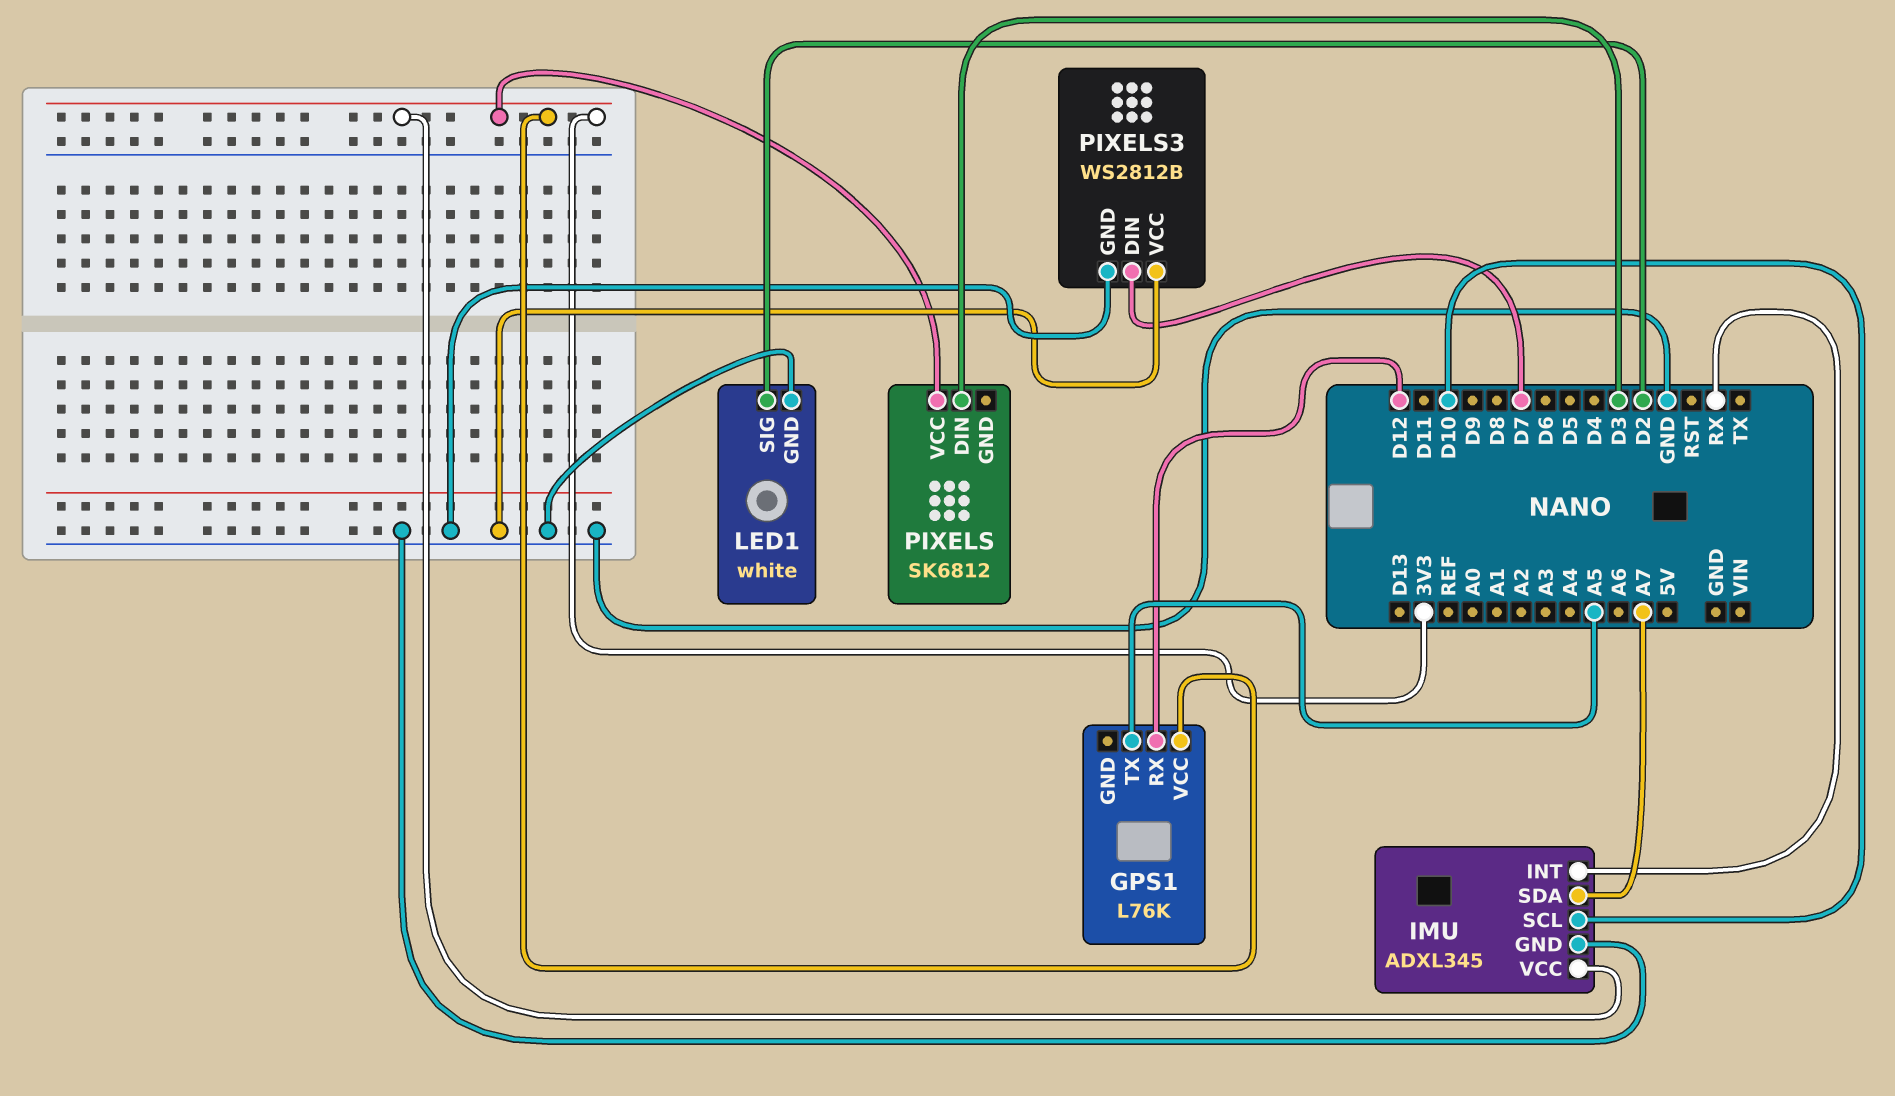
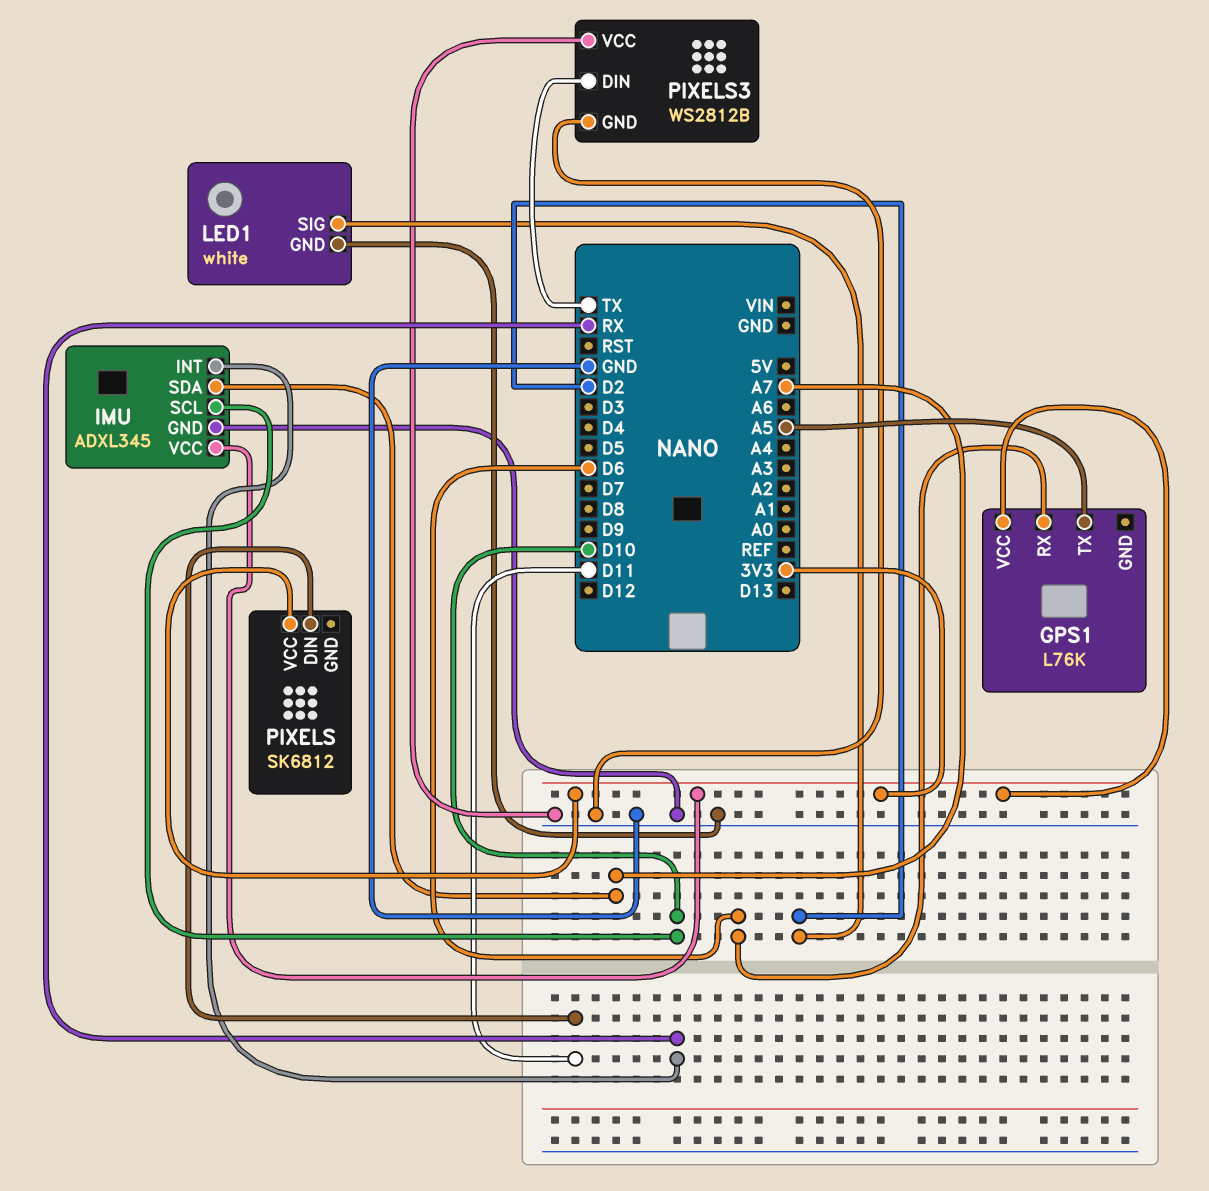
GPS1 pin RX: D12 -> D6
PIXELS pin DIN: D3 -> D11
PIXELS3 pin DIN: D7 -> TX

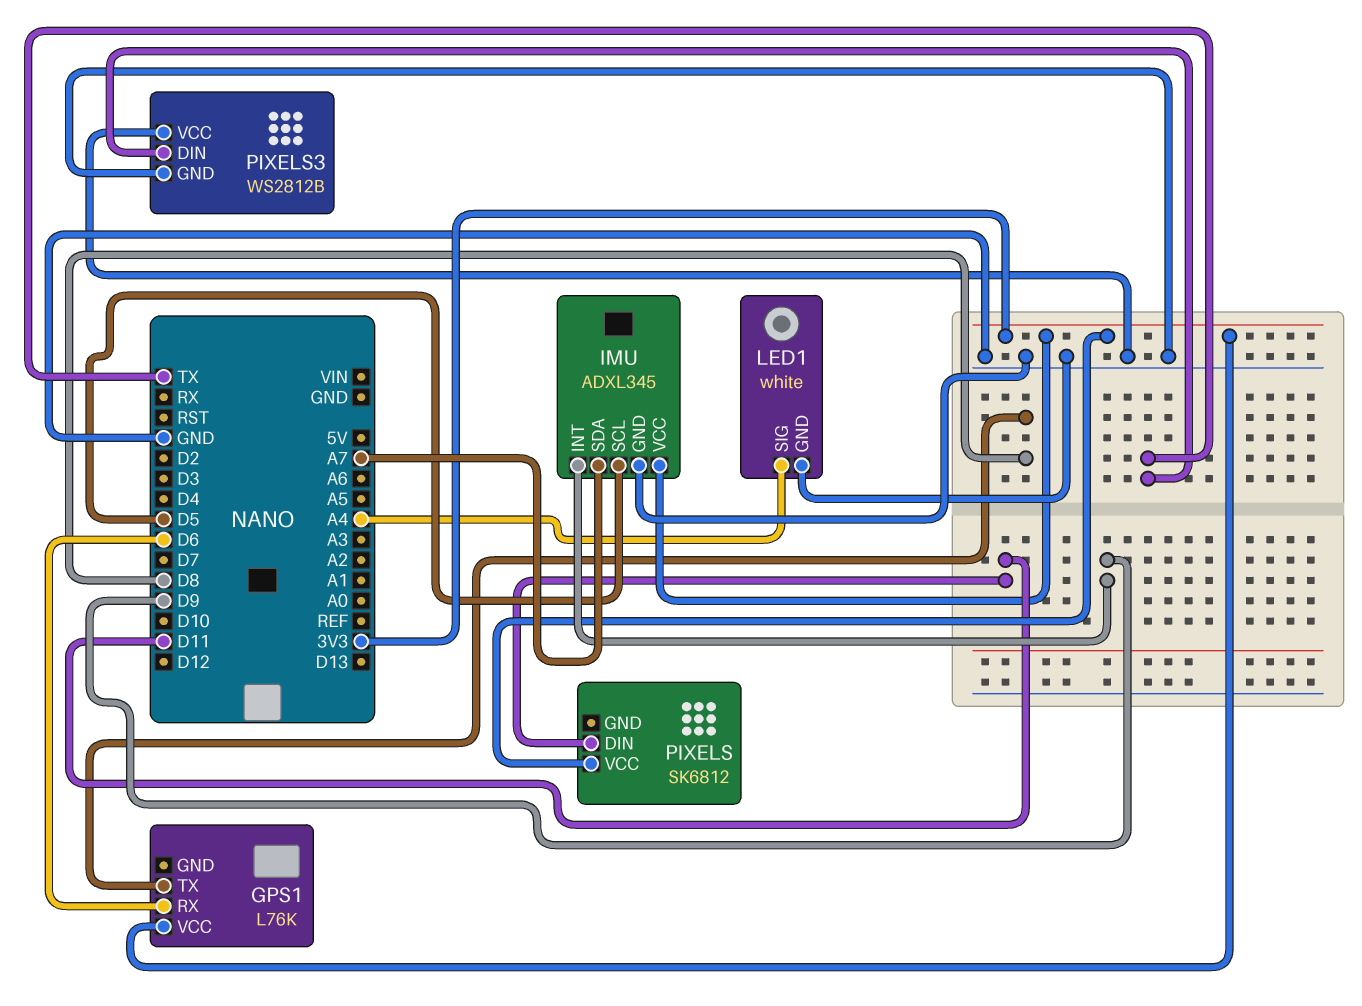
GPS1 pin TX: A5 -> D8
IMU pin INT: RX -> D9
IMU pin SCL: D10 -> D5
LED1 pin SIG: D2 -> A4

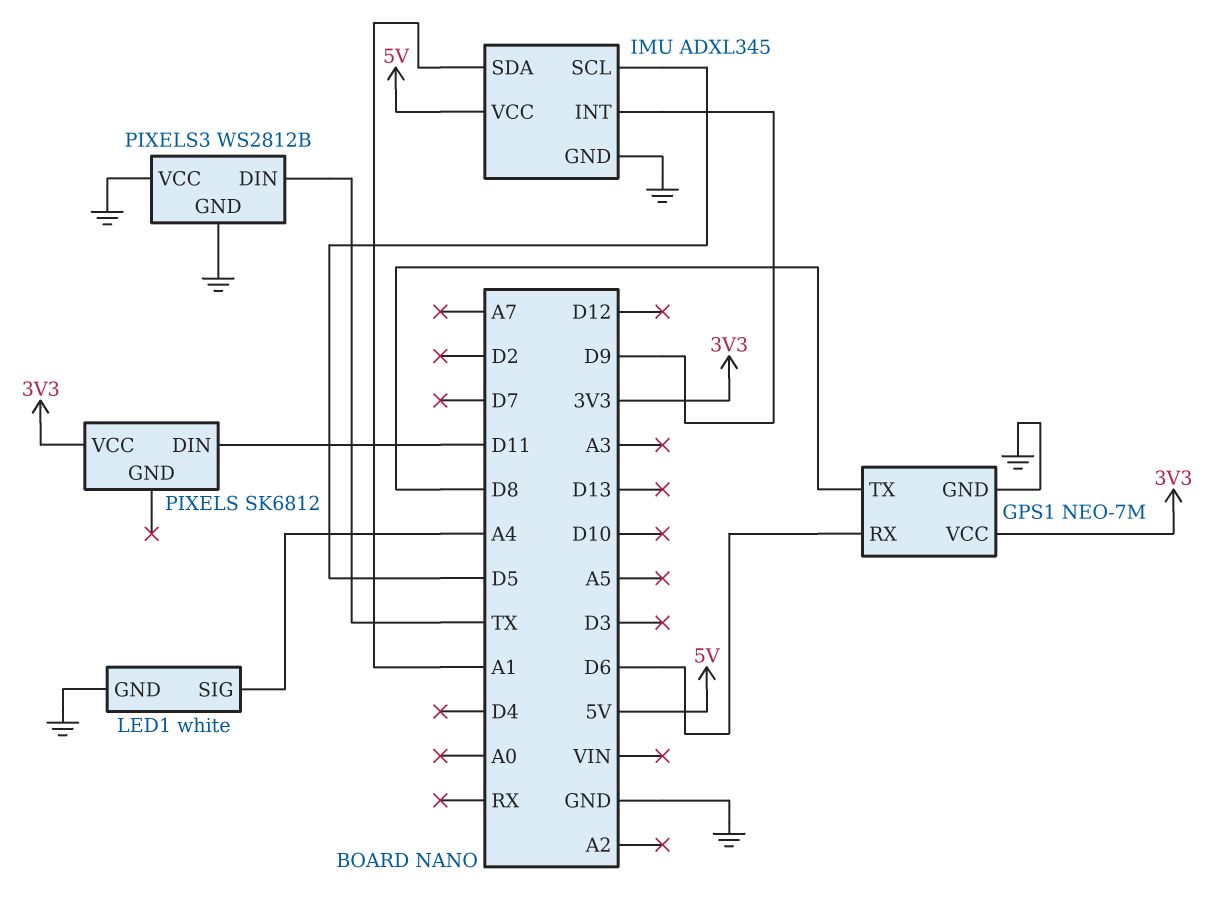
GPS1: L76K -> NEO-7M
GPS1 pin GND: none -> GND
IMU pin SDA: A7 -> A1
IMU pin VCC: 3V3 -> 5V

